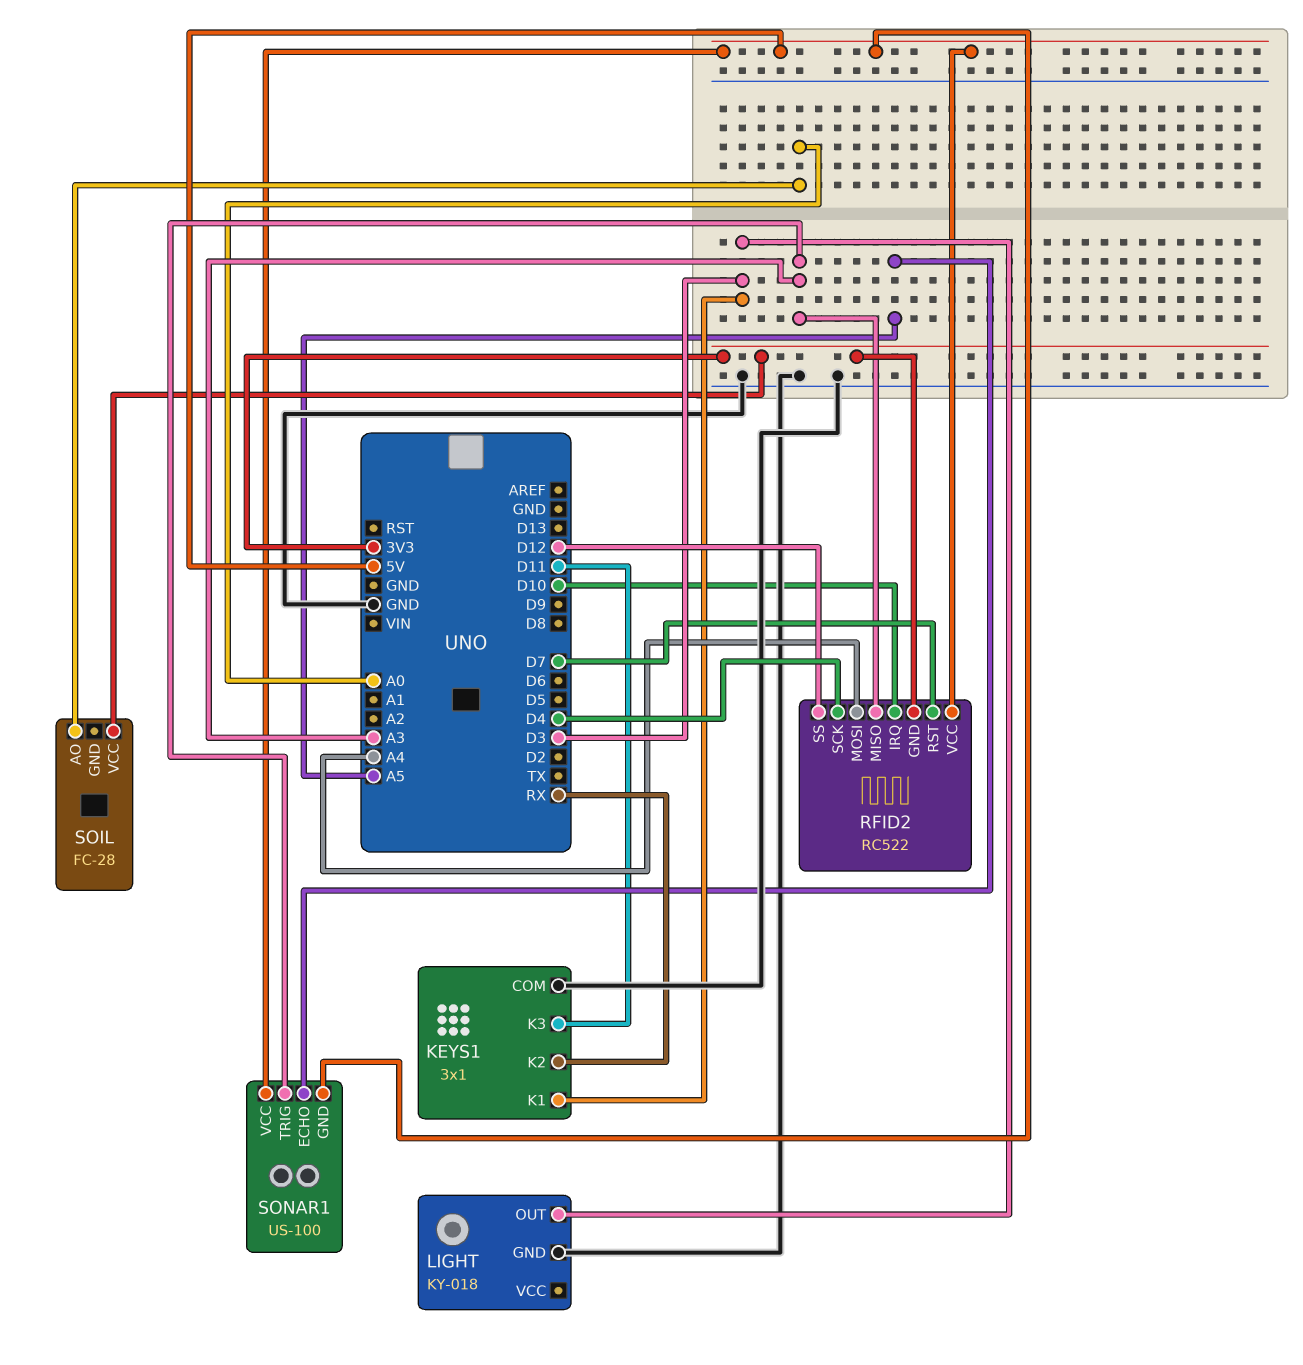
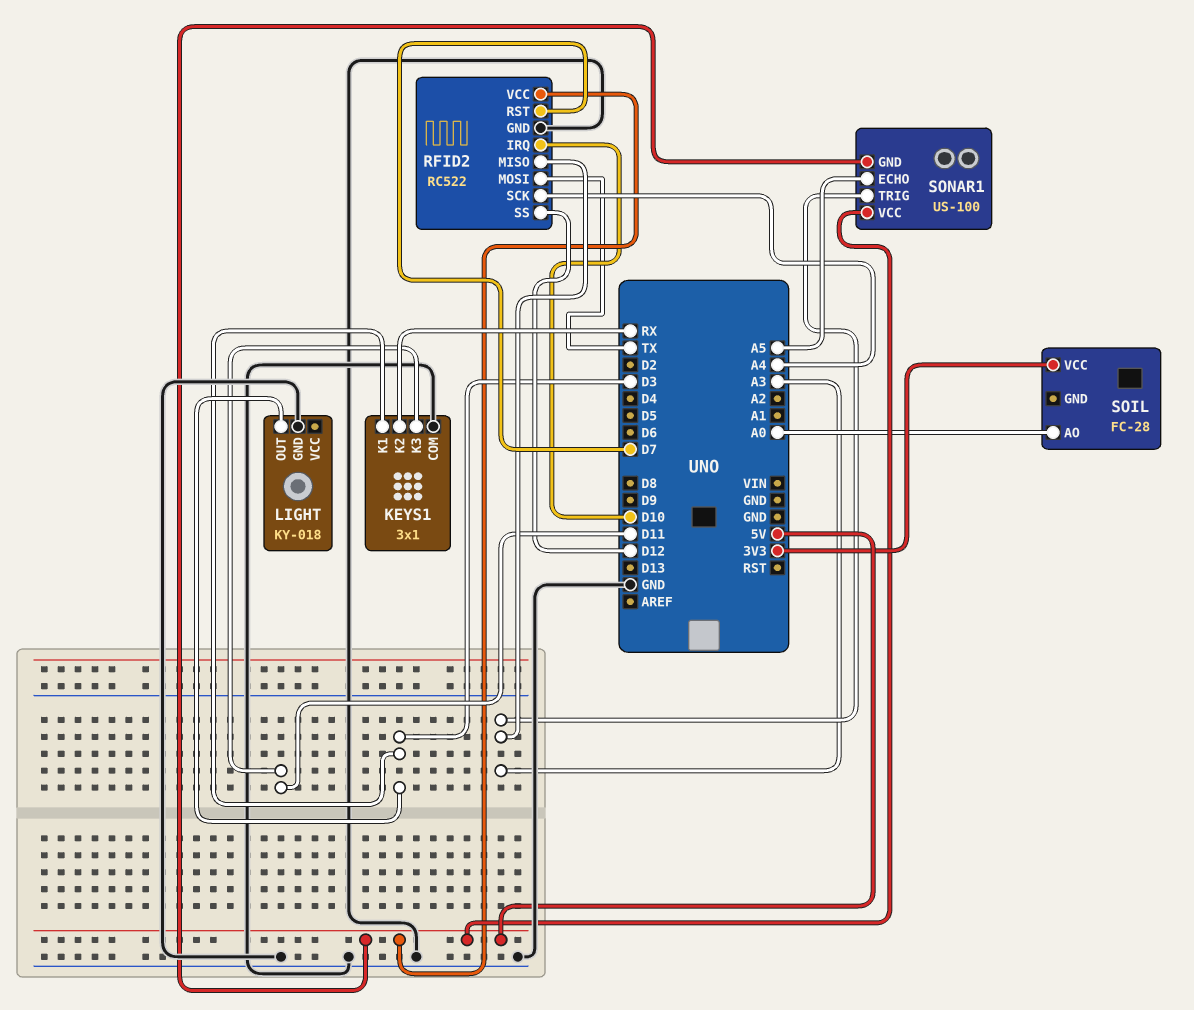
RFID2 pin GND: 3V3 -> GND
RFID2 pin MOSI: A4 -> TX
RFID2 pin SCK: D4 -> A4

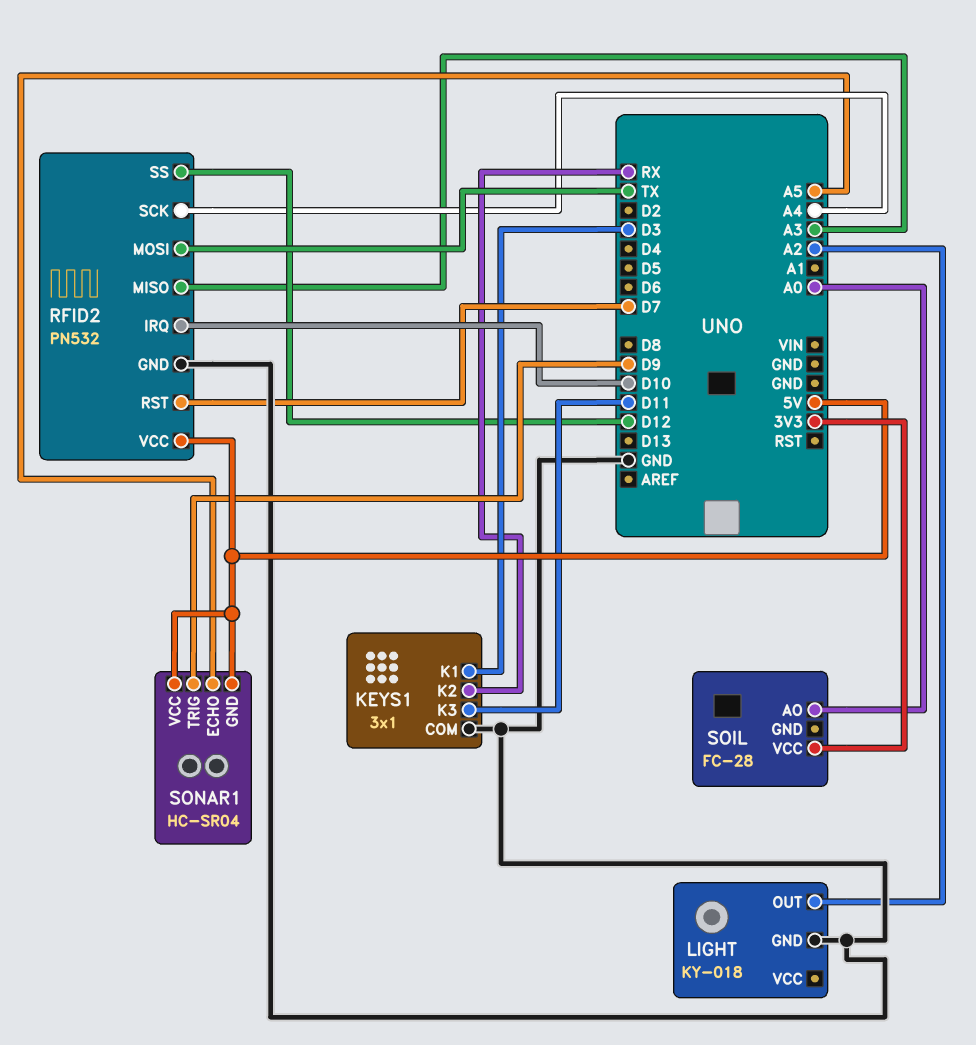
LIGHT pin OUT: D3 -> A2
RFID2: RC522 -> PN532
SONAR1: US-100 -> HC-SR04
SONAR1 pin TRIG: A3 -> D9

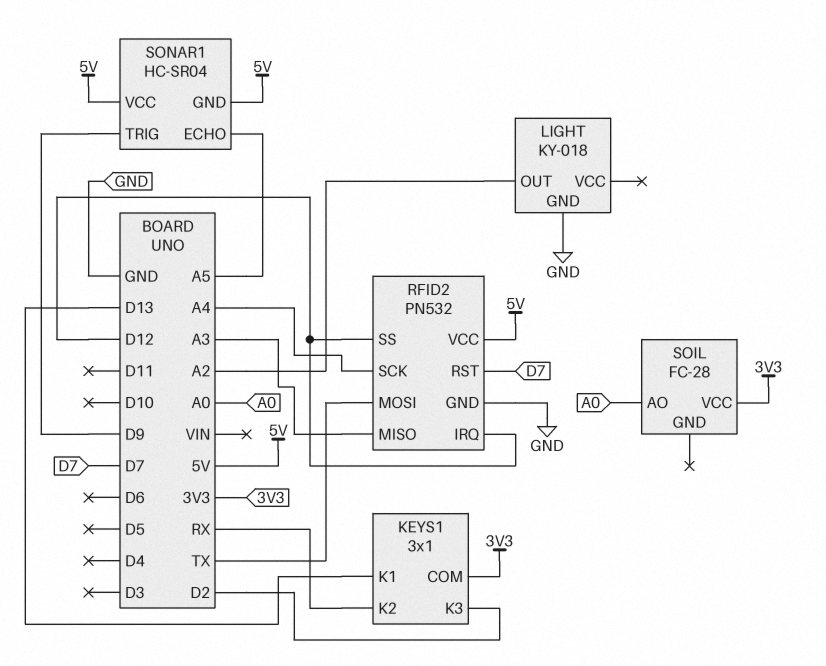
KEYS1 pin COM: GND -> 3V3
KEYS1 pin K1: D3 -> D13
KEYS1 pin K3: D11 -> D2
RFID2 pin IRQ: D10 -> D12

